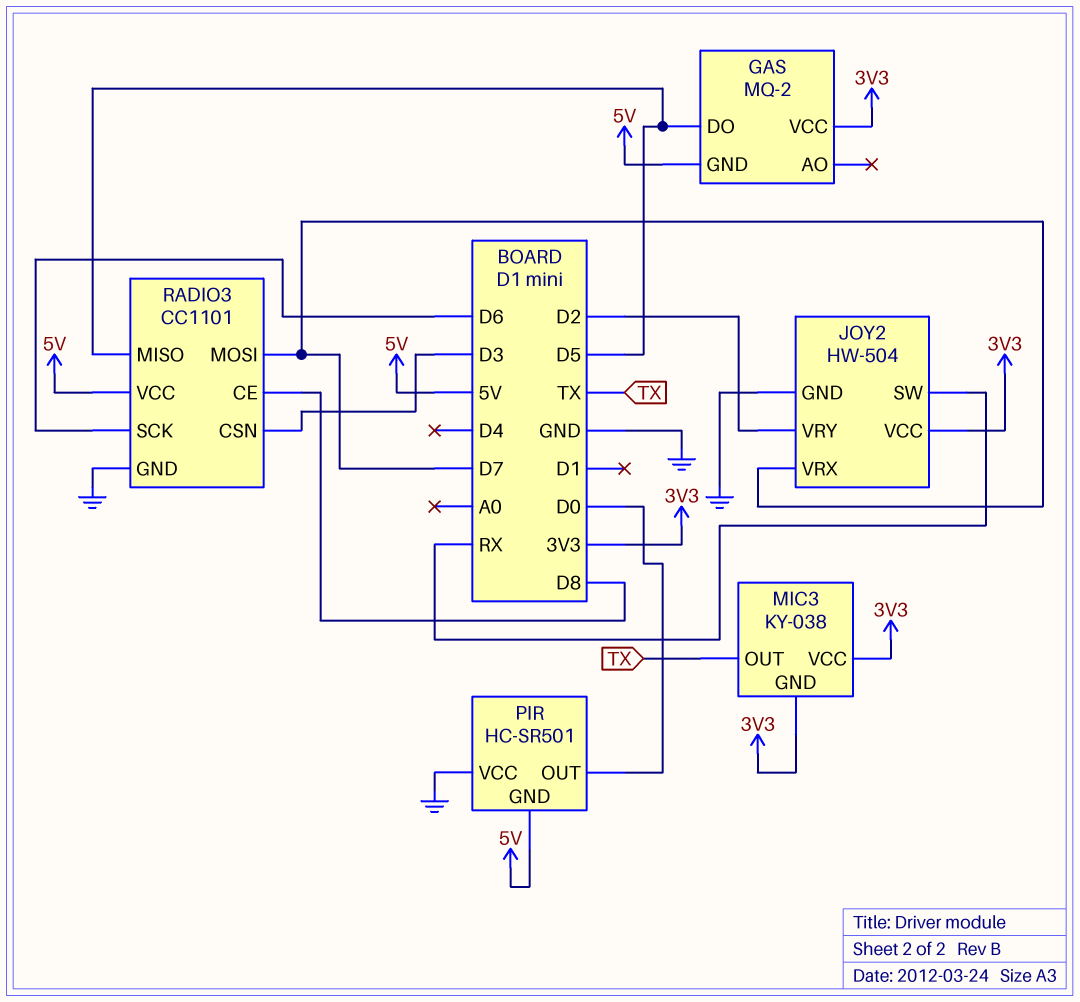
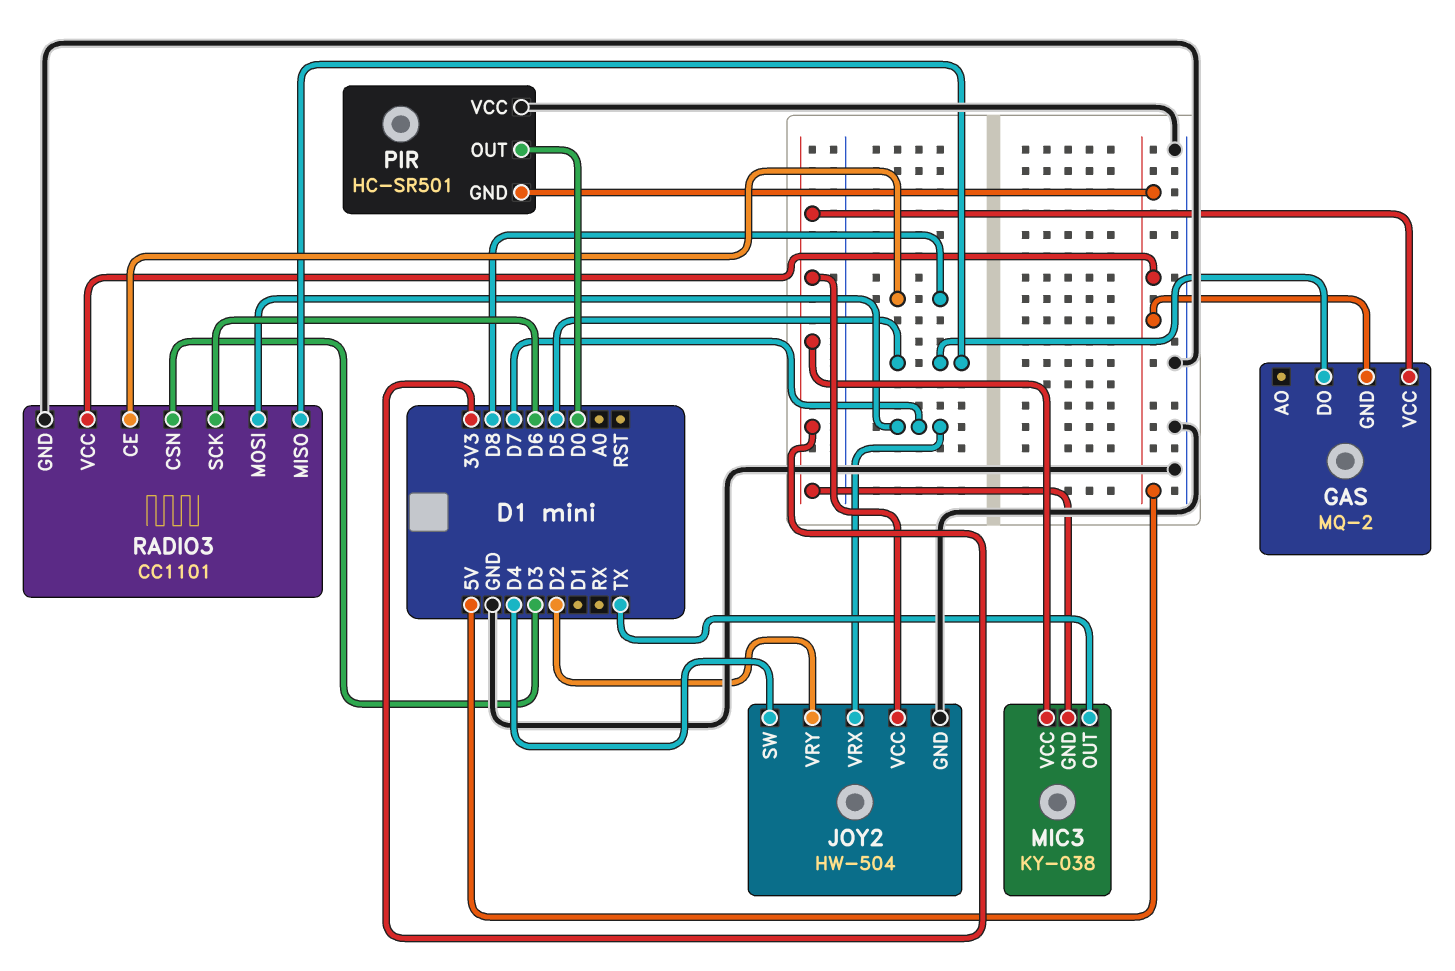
JOY2 pin SW: RX -> D4

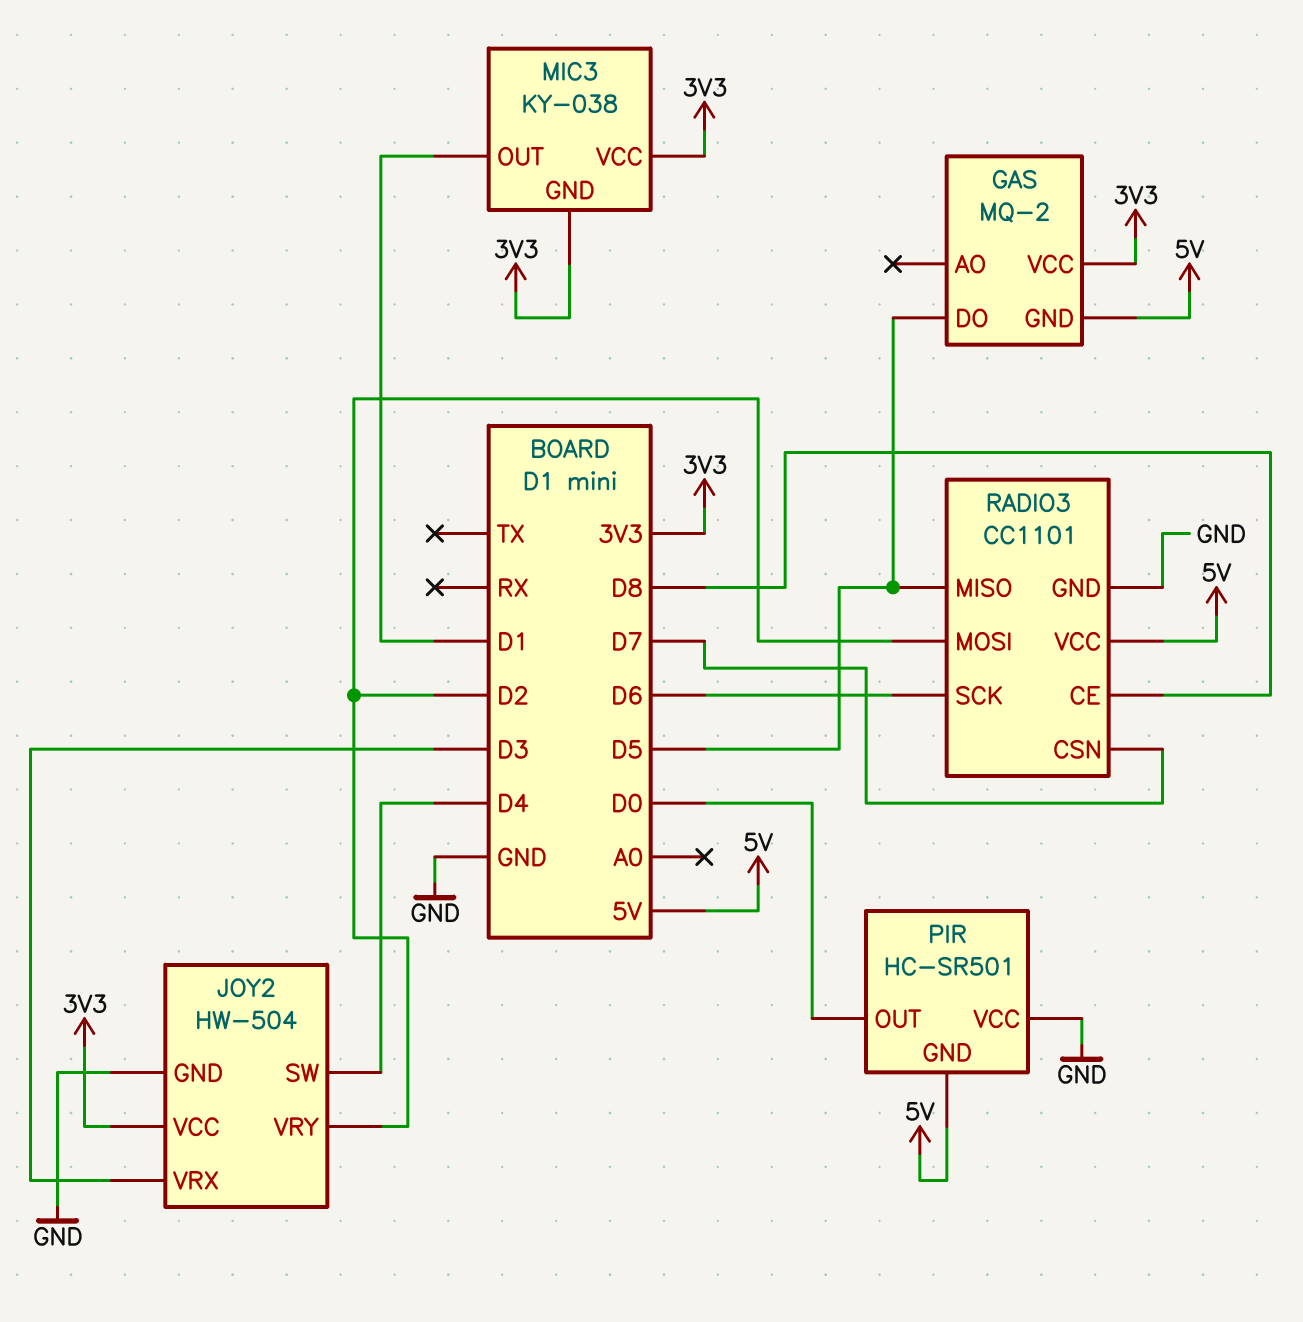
JOY2 pin VRX: D7 -> D3
MIC3 pin OUT: TX -> D1
RADIO3 pin CSN: D3 -> D7
RADIO3 pin MOSI: D7 -> D2

